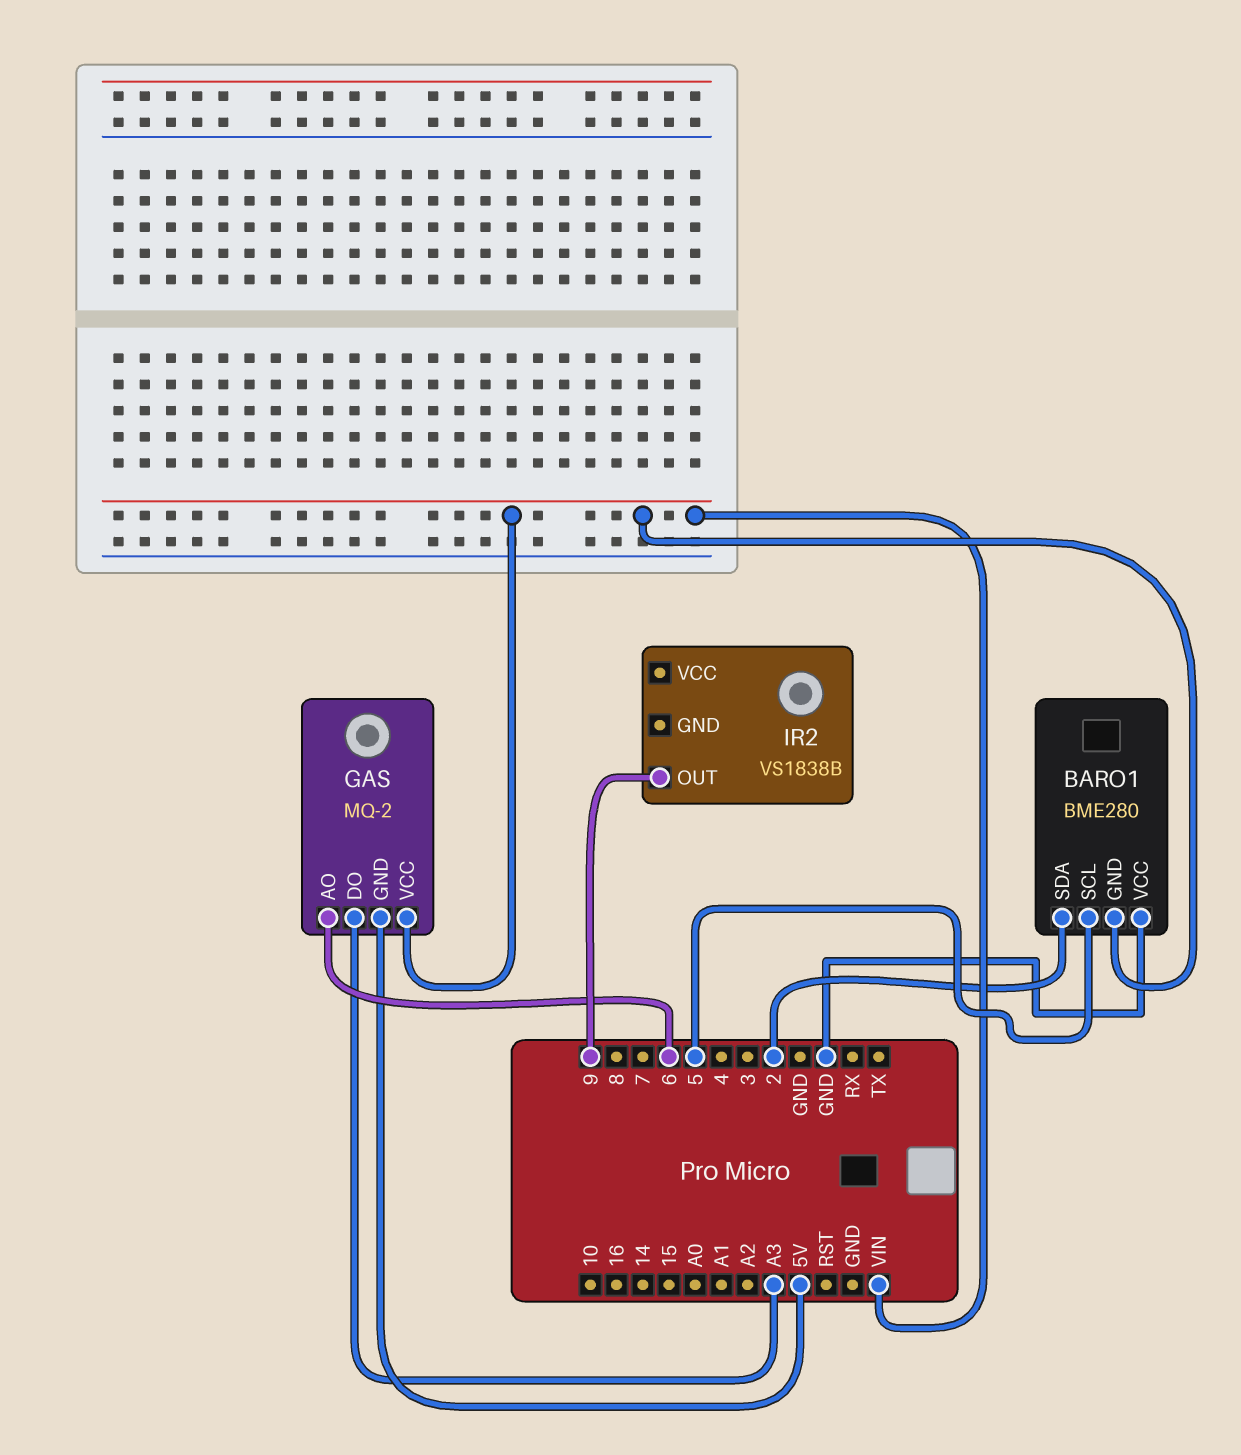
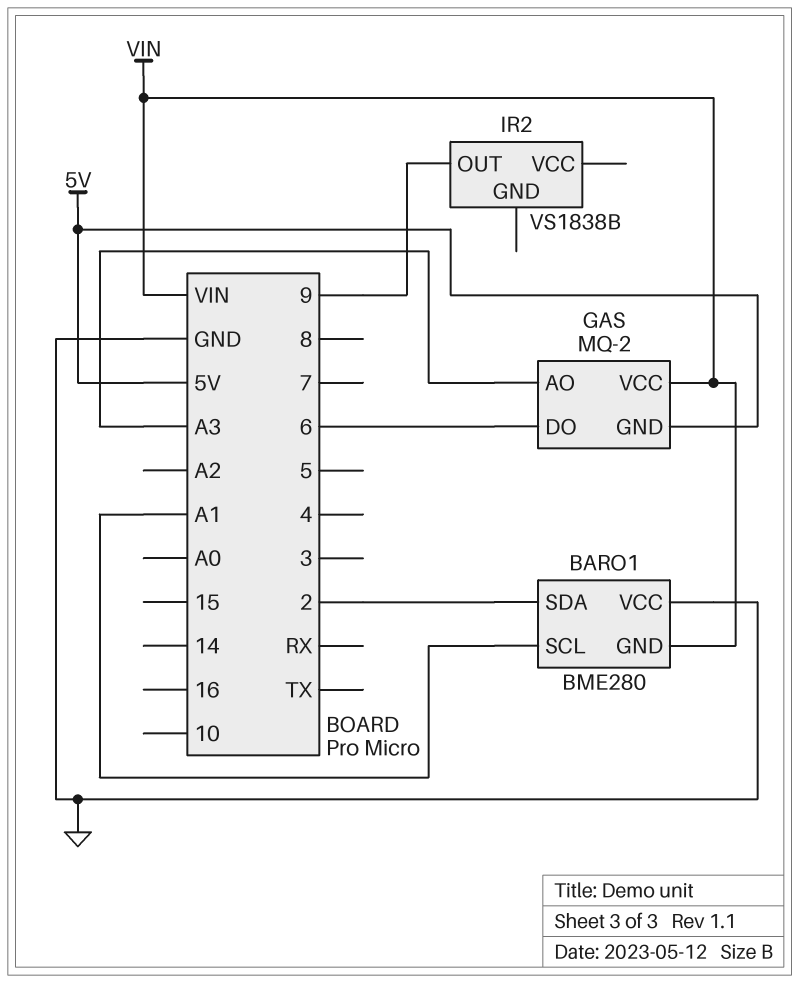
BARO1 pin SCL: 5 -> A1
GAS pin AO: 6 -> A3
GAS pin DO: A3 -> 6

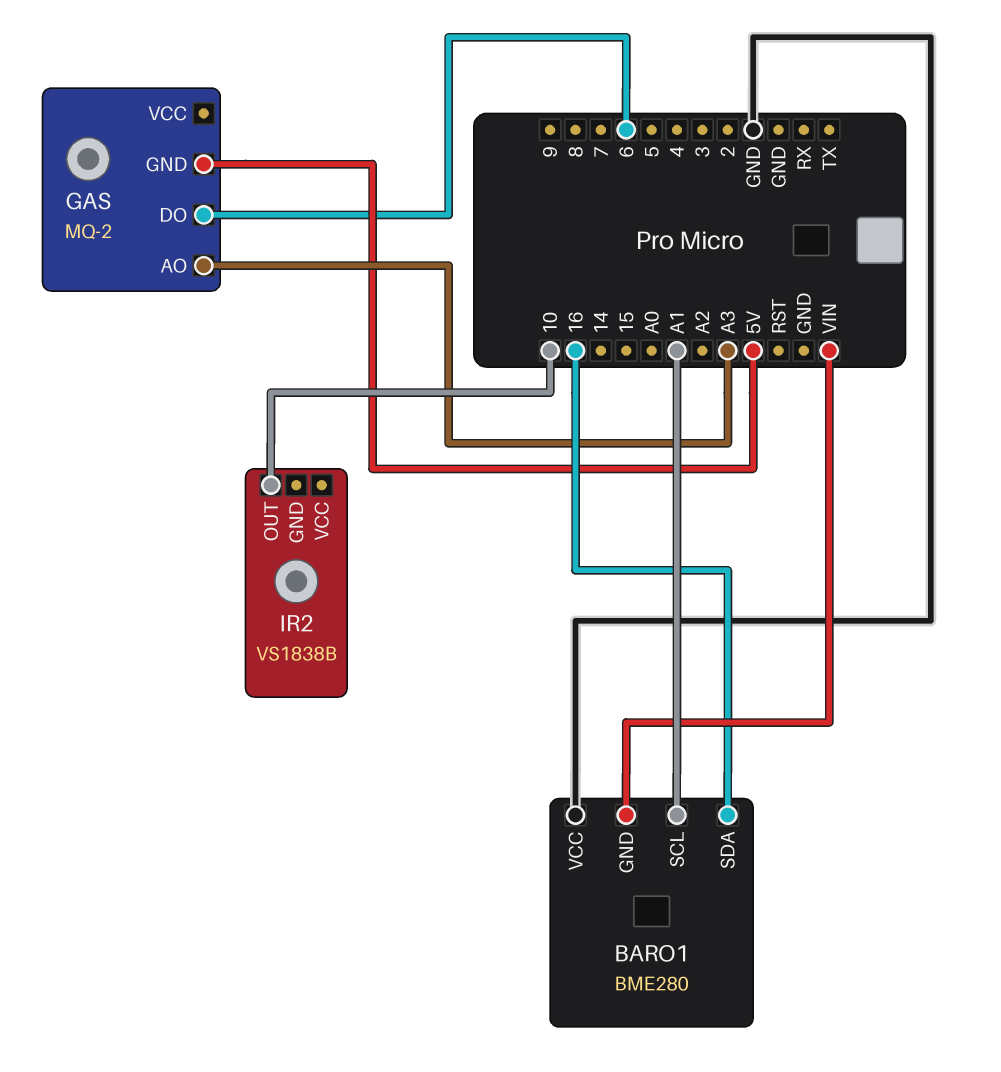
BARO1 pin SDA: 2 -> 16
GAS pin VCC: VIN -> none
IR2 pin OUT: 9 -> 10

